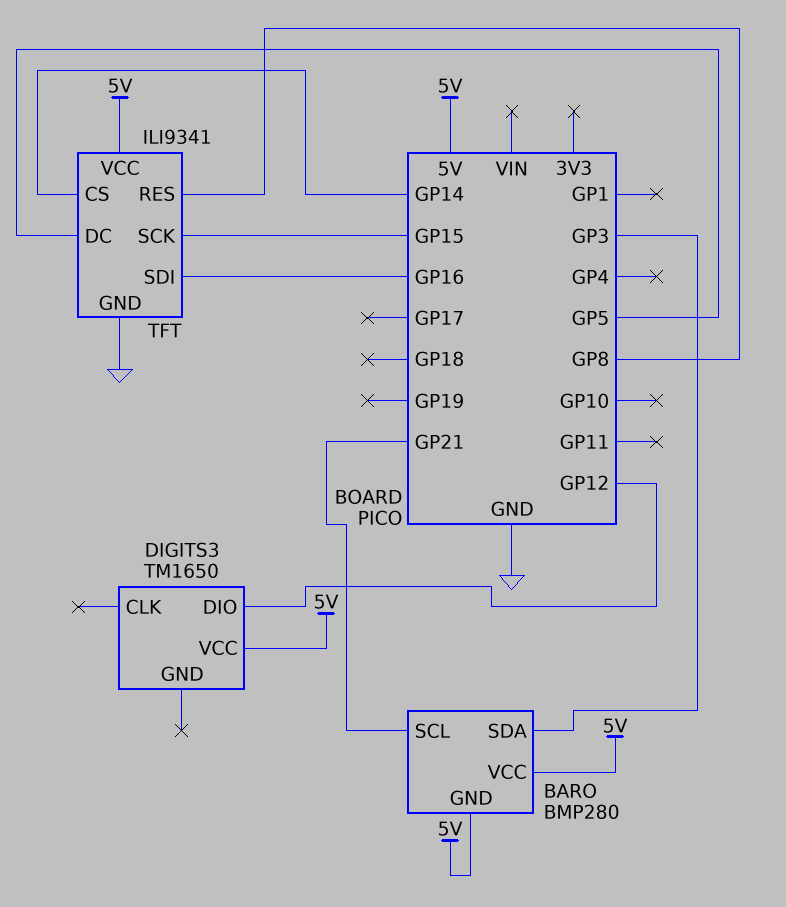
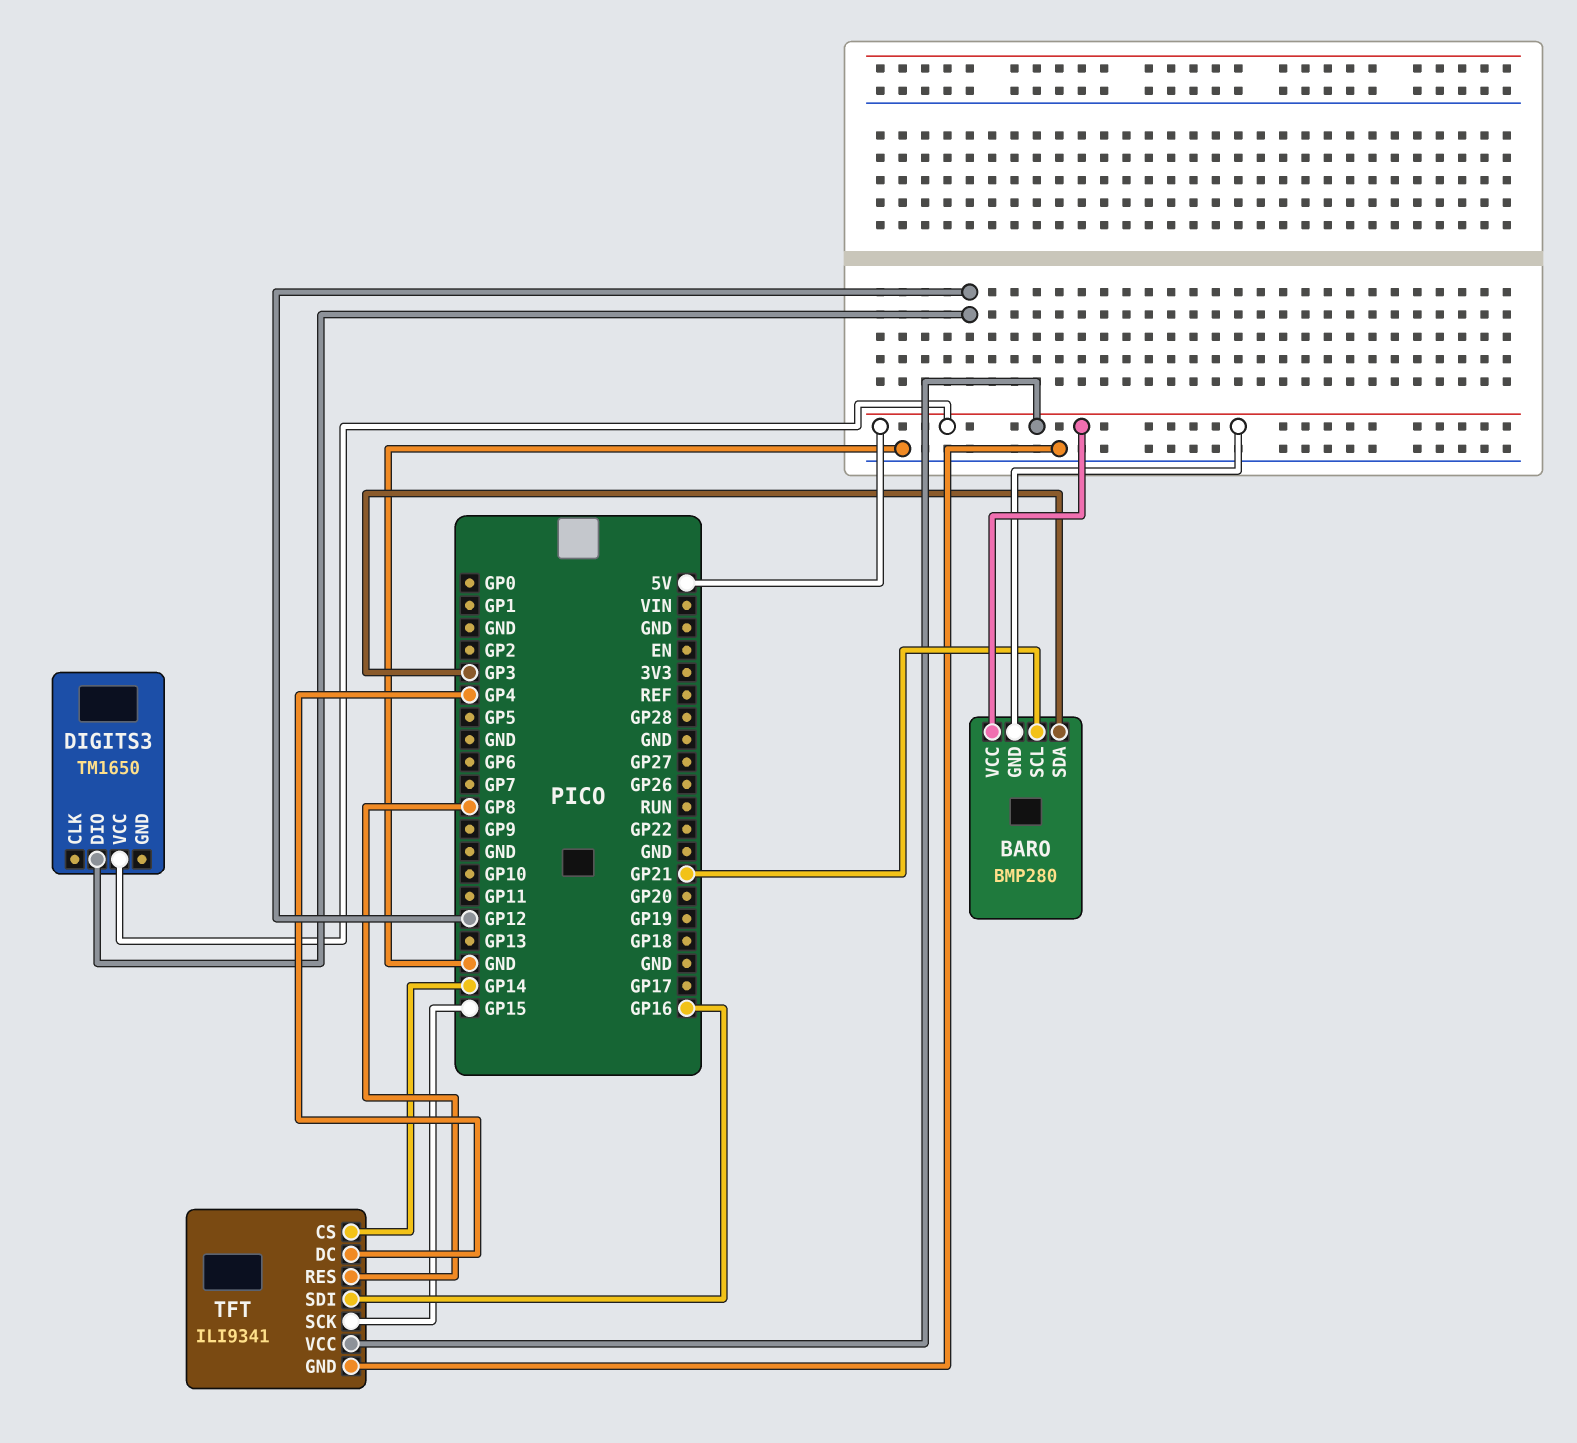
TFT pin DC: GP5 -> GP4

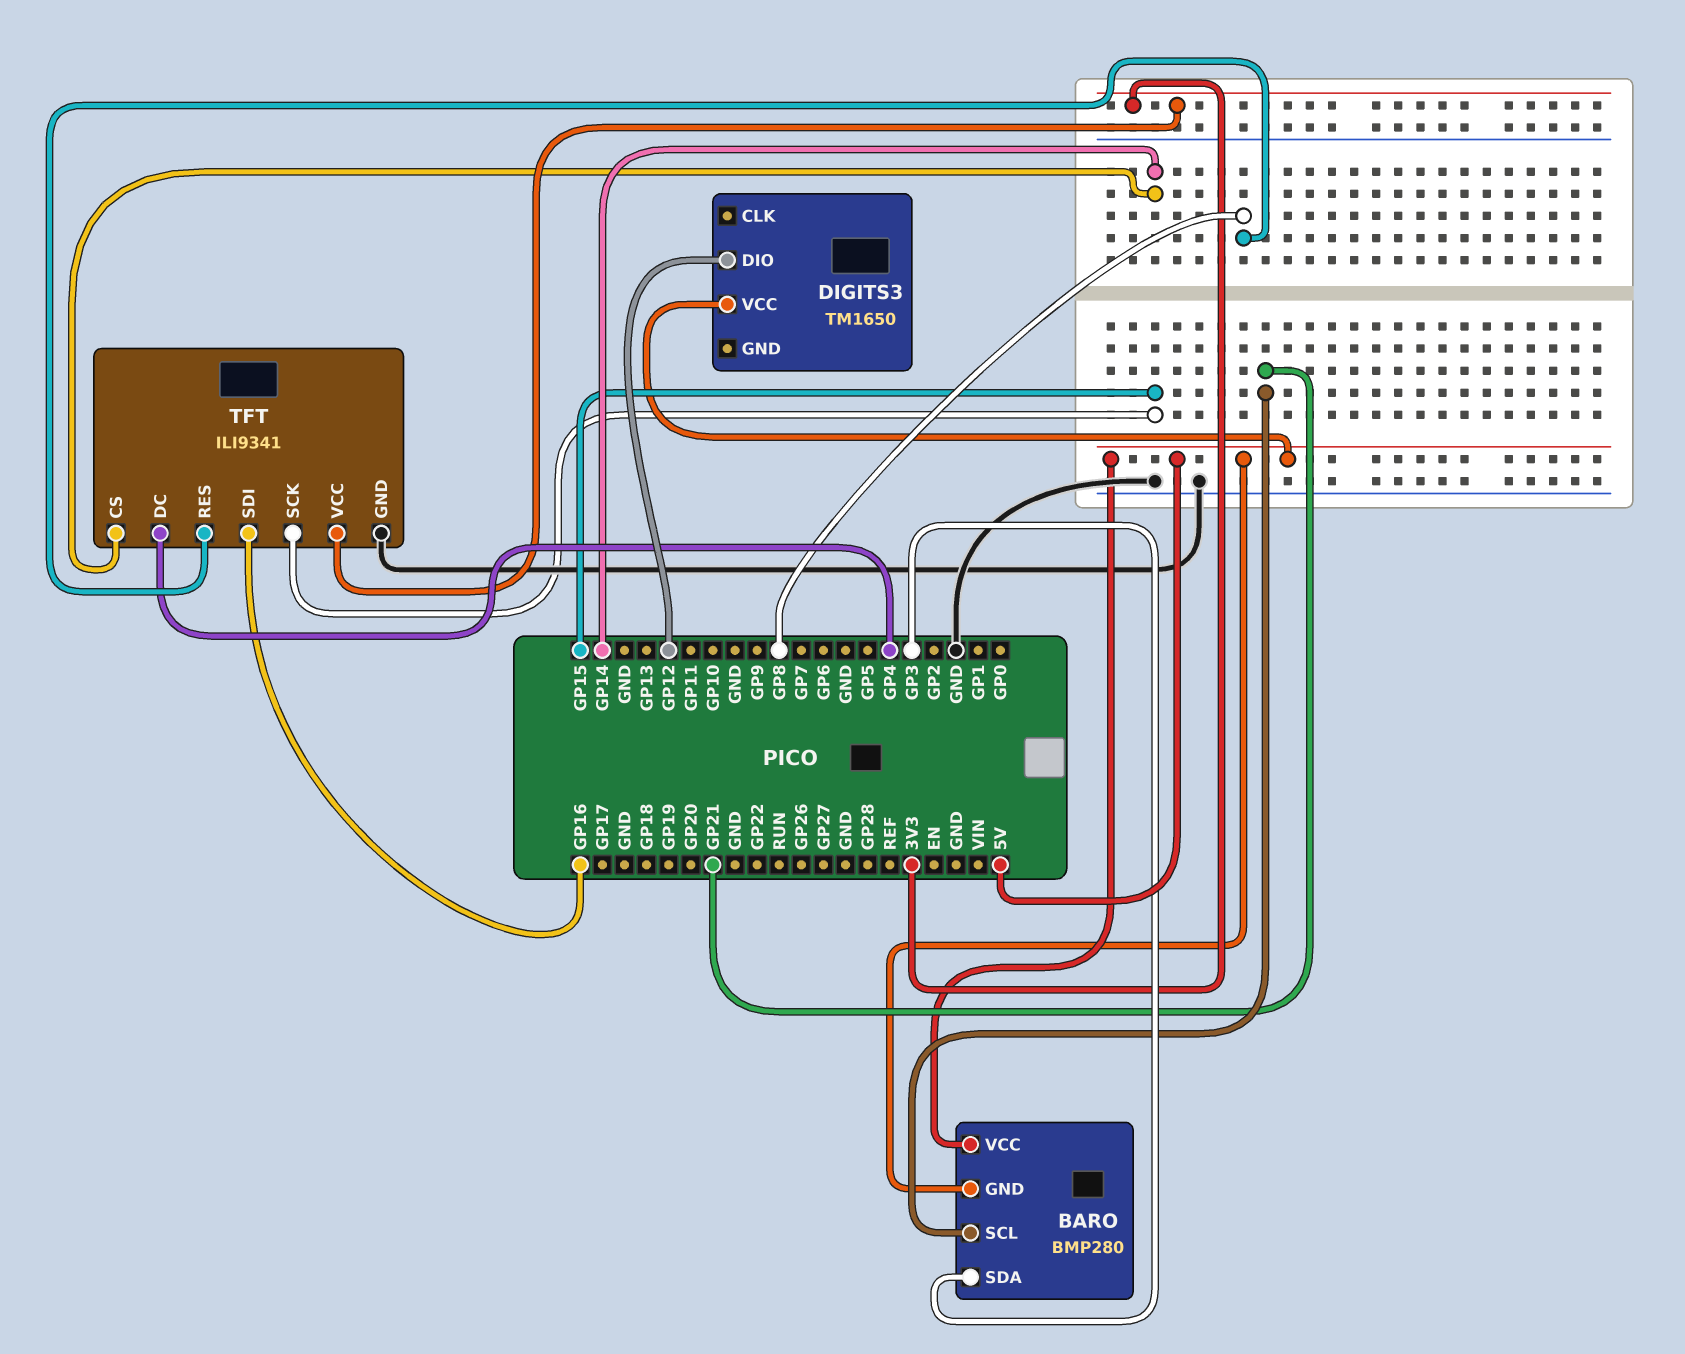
TFT pin VCC: 5V -> 3V3

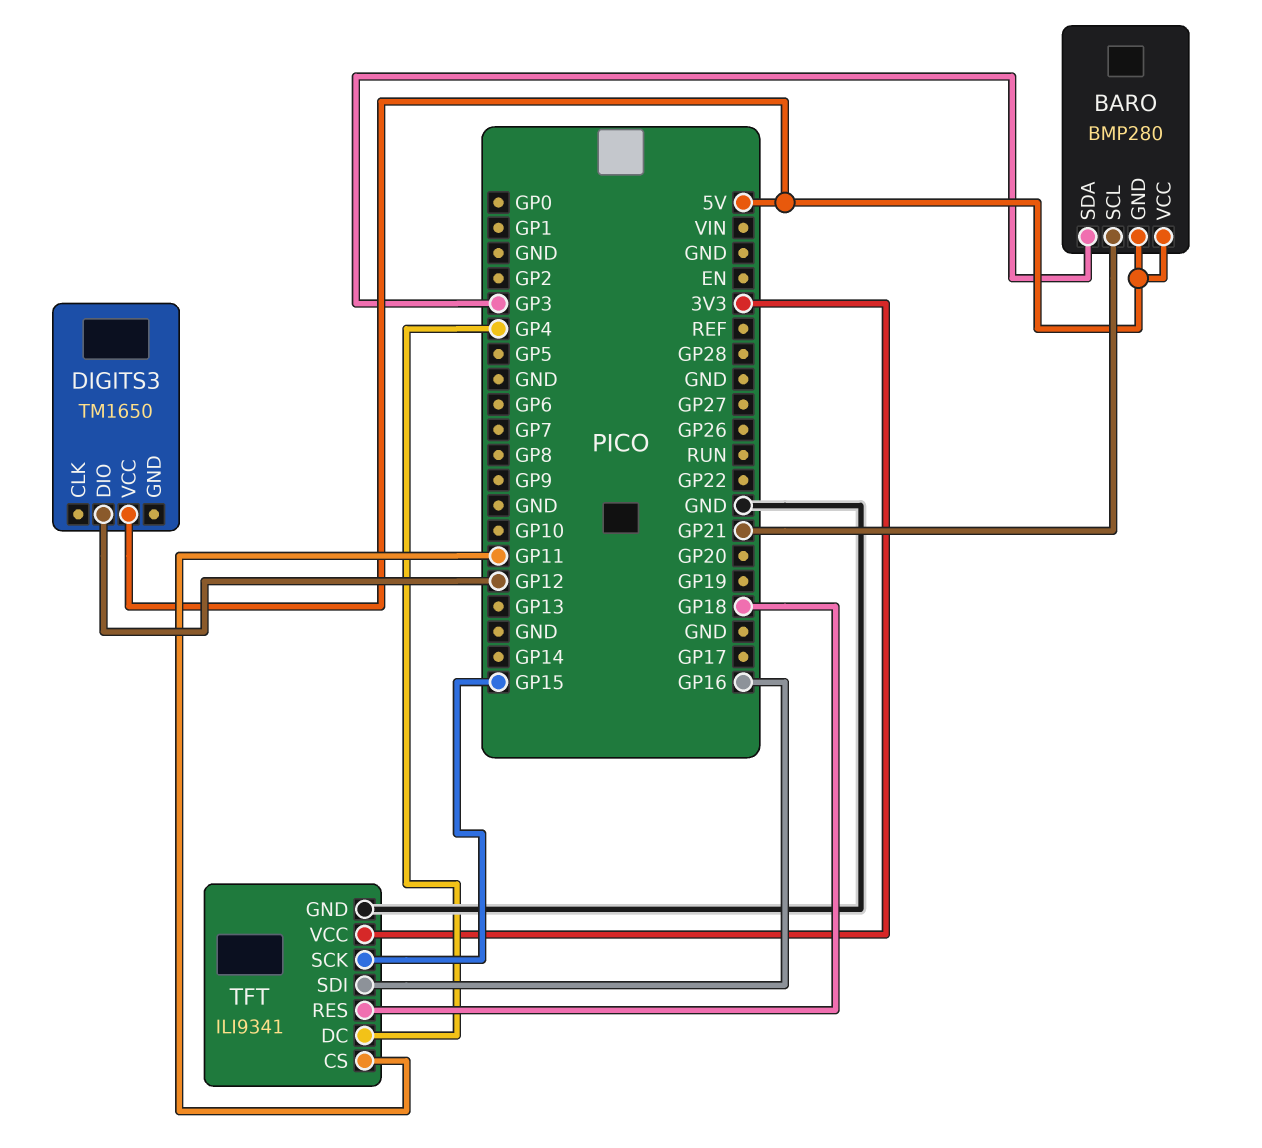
TFT pin CS: GP14 -> GP11
TFT pin RES: GP8 -> GP18

